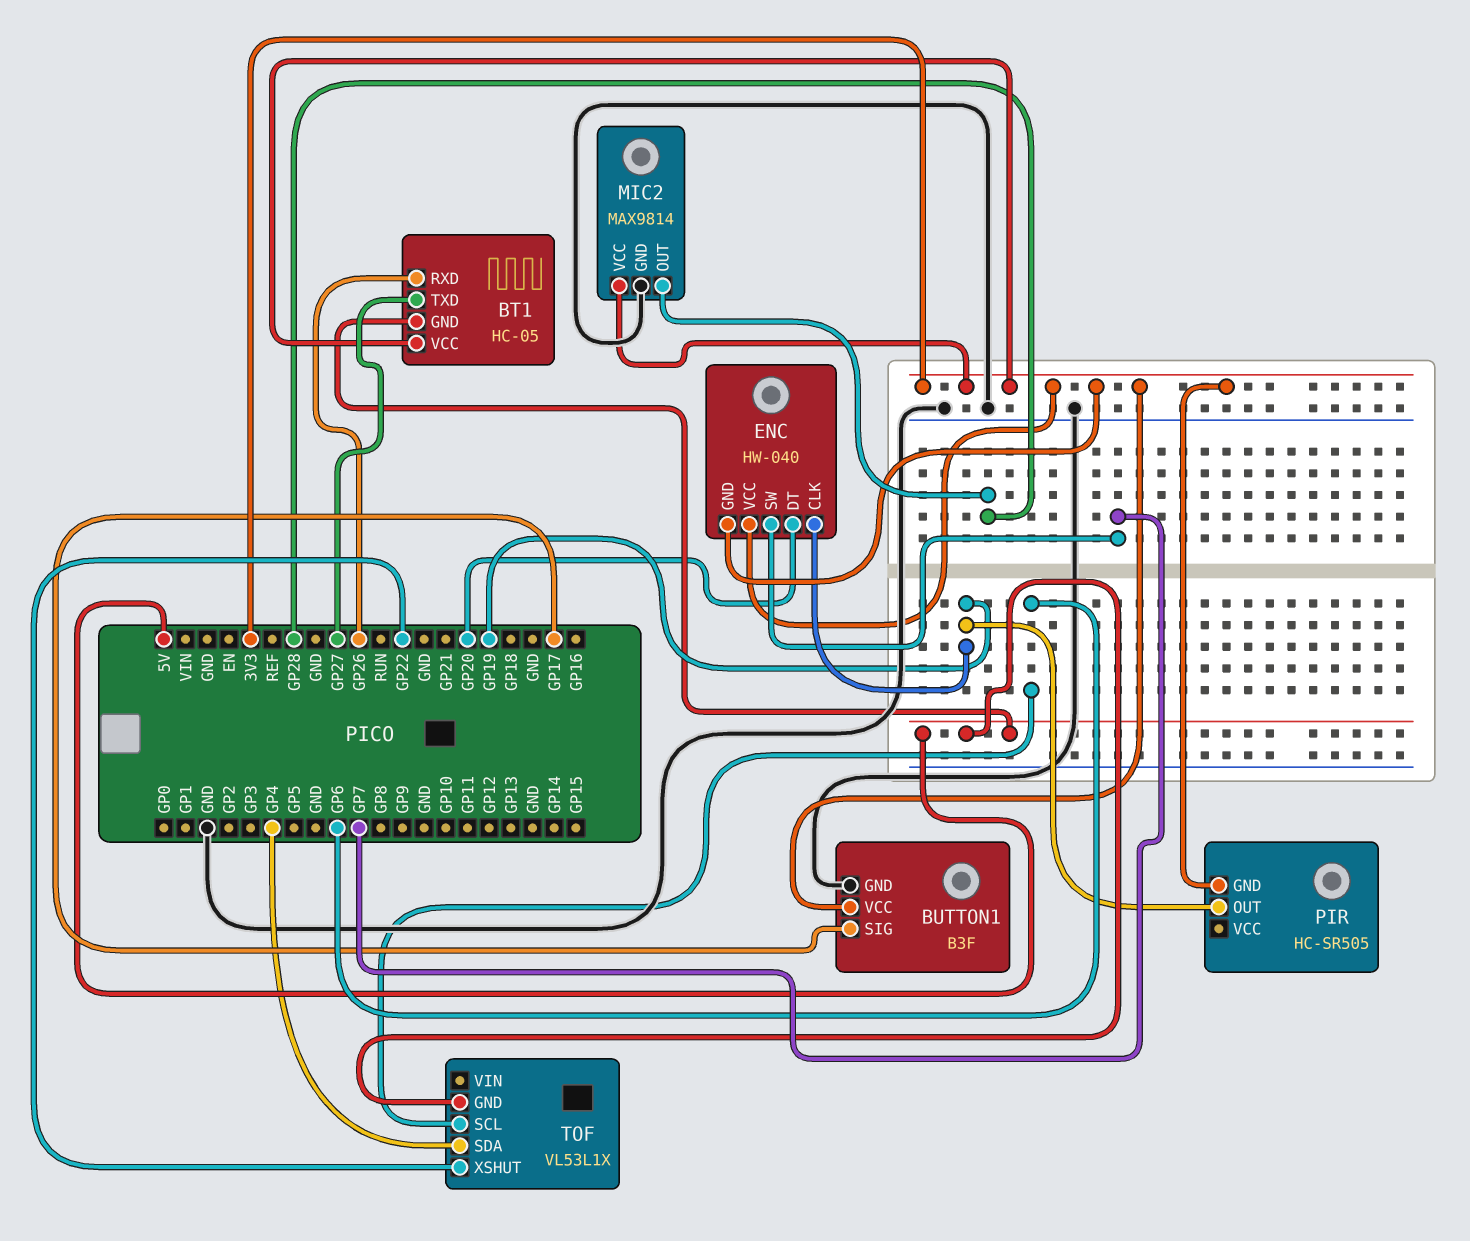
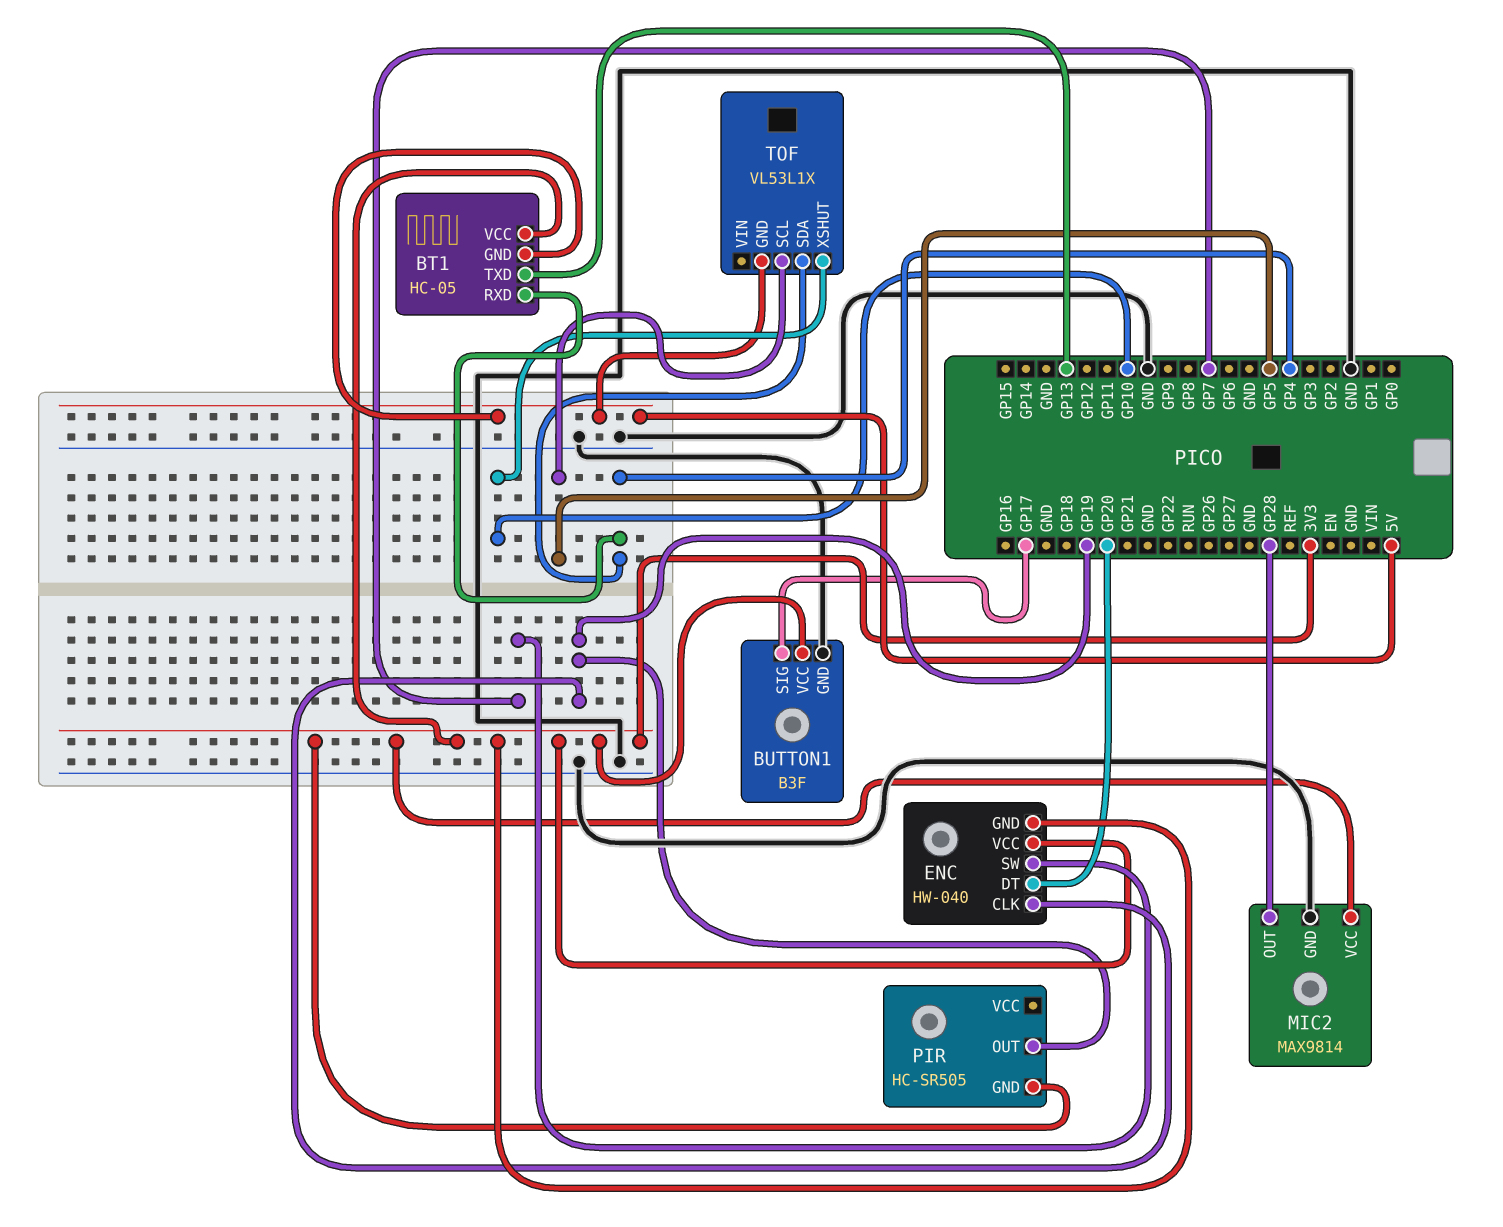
BT1 pin RXD: GP26 -> GP4
BT1 pin TXD: GP27 -> GP13
TOF pin SCL: GP6 -> GP5
TOF pin XSHUT: GP22 -> GP10

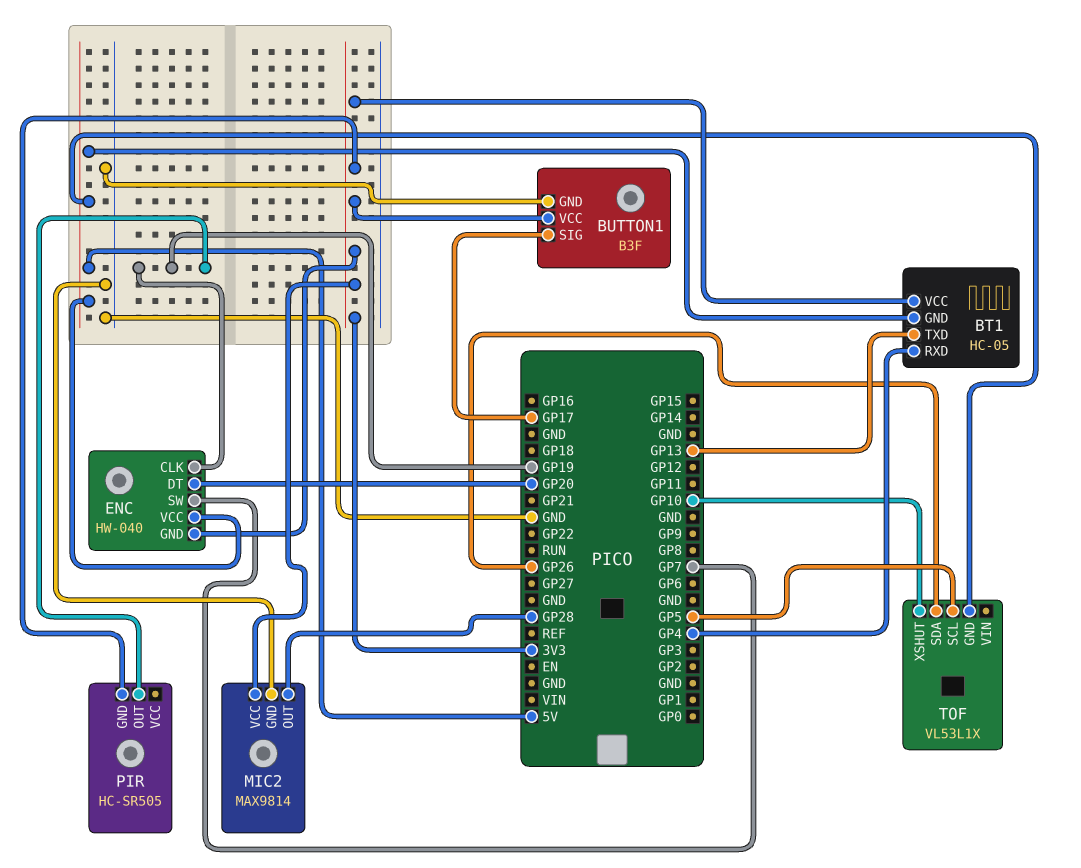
ENC pin VCC: 3V3 -> 5V
TOF pin SDA: GP4 -> GP26

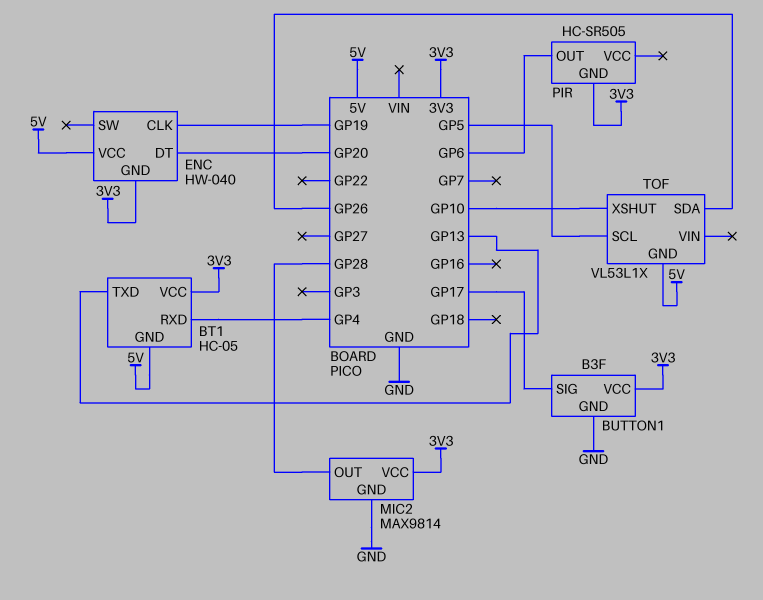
ENC pin SW: GP7 -> none
PIR pin OUT: GP19 -> GP6

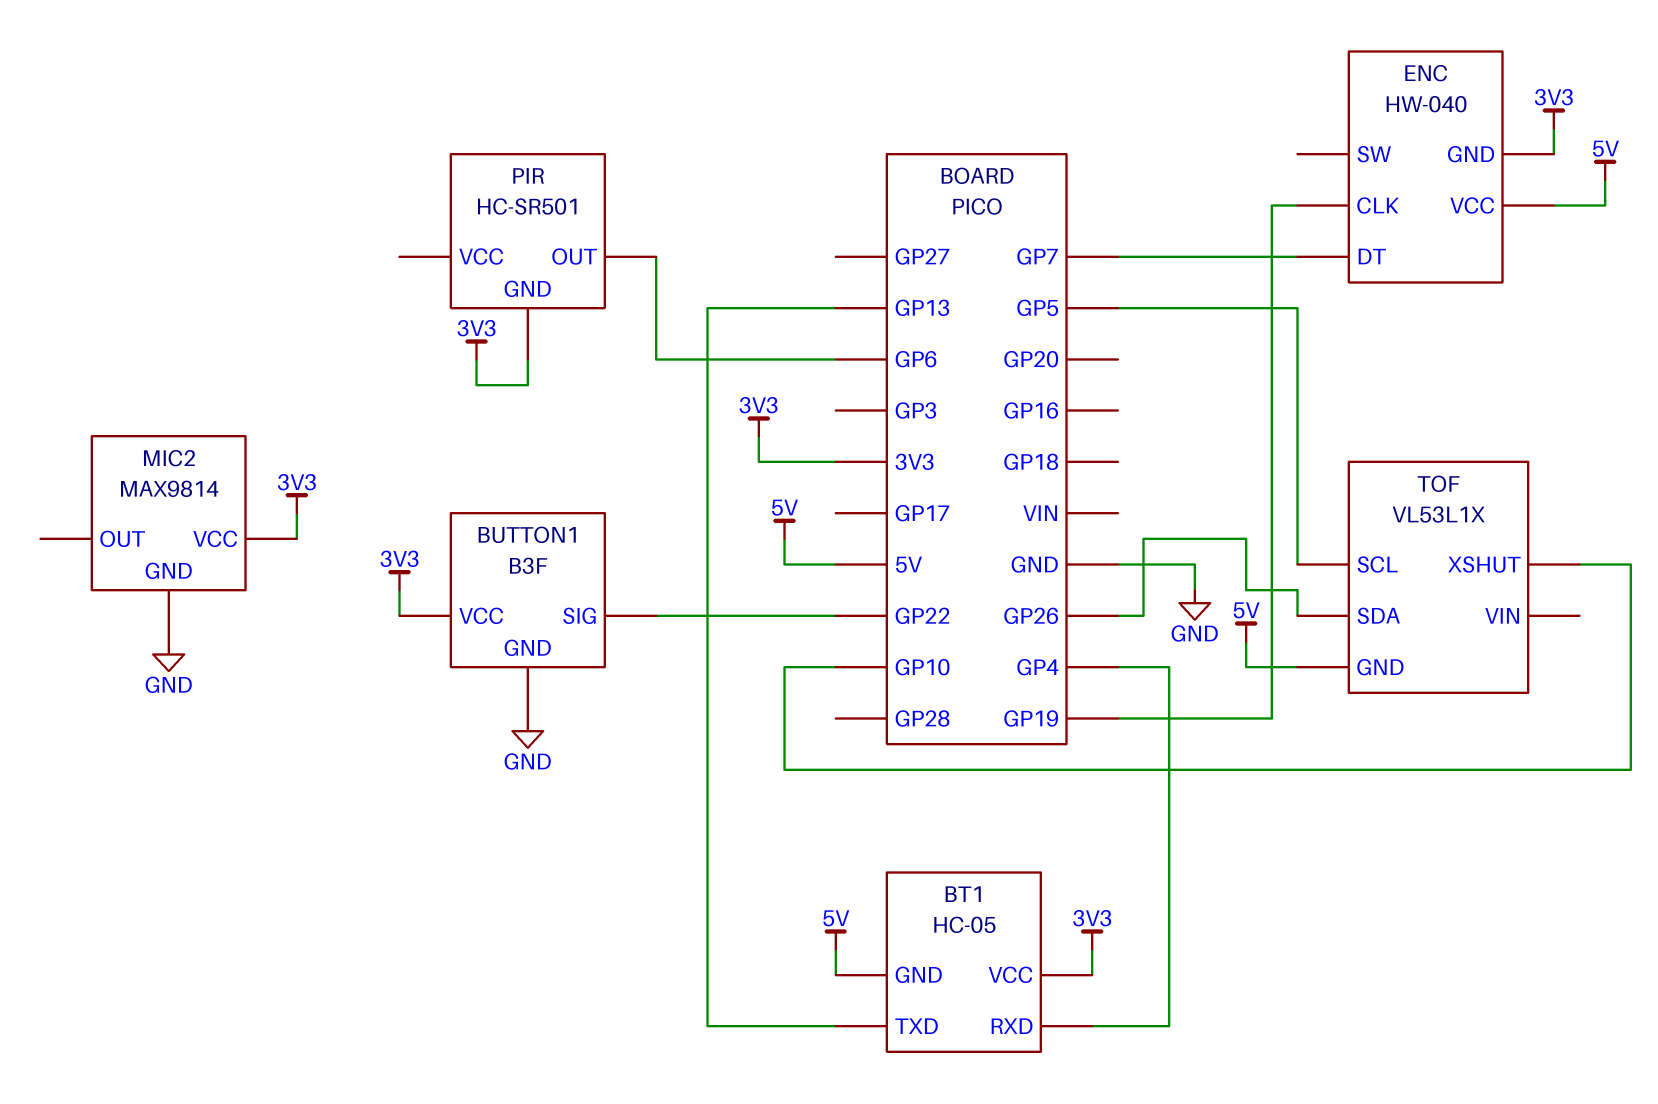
BUTTON1 pin SIG: GP17 -> GP22
ENC pin DT: GP20 -> GP7
MIC2 pin OUT: GP28 -> none
PIR: HC-SR505 -> HC-SR501

